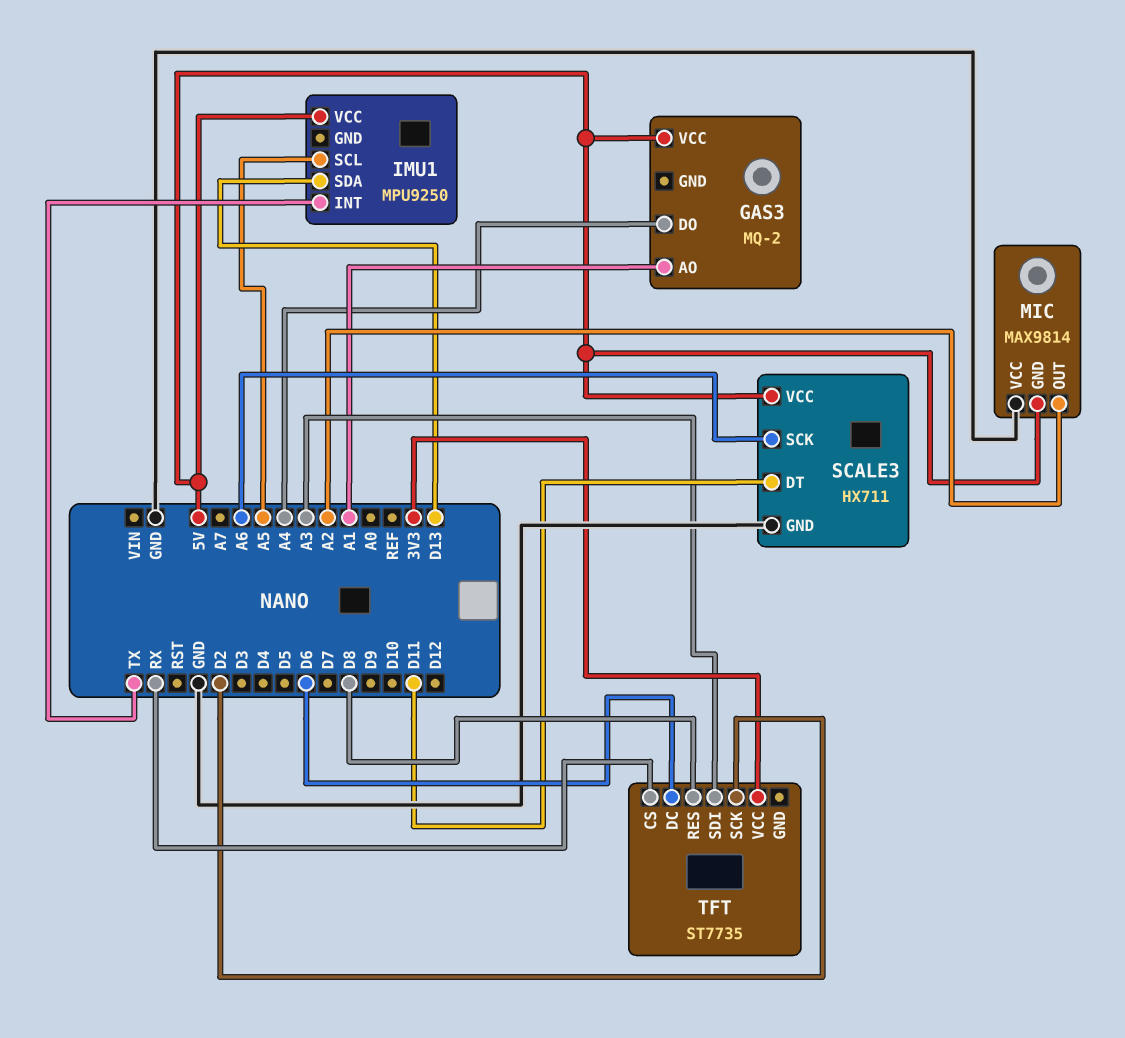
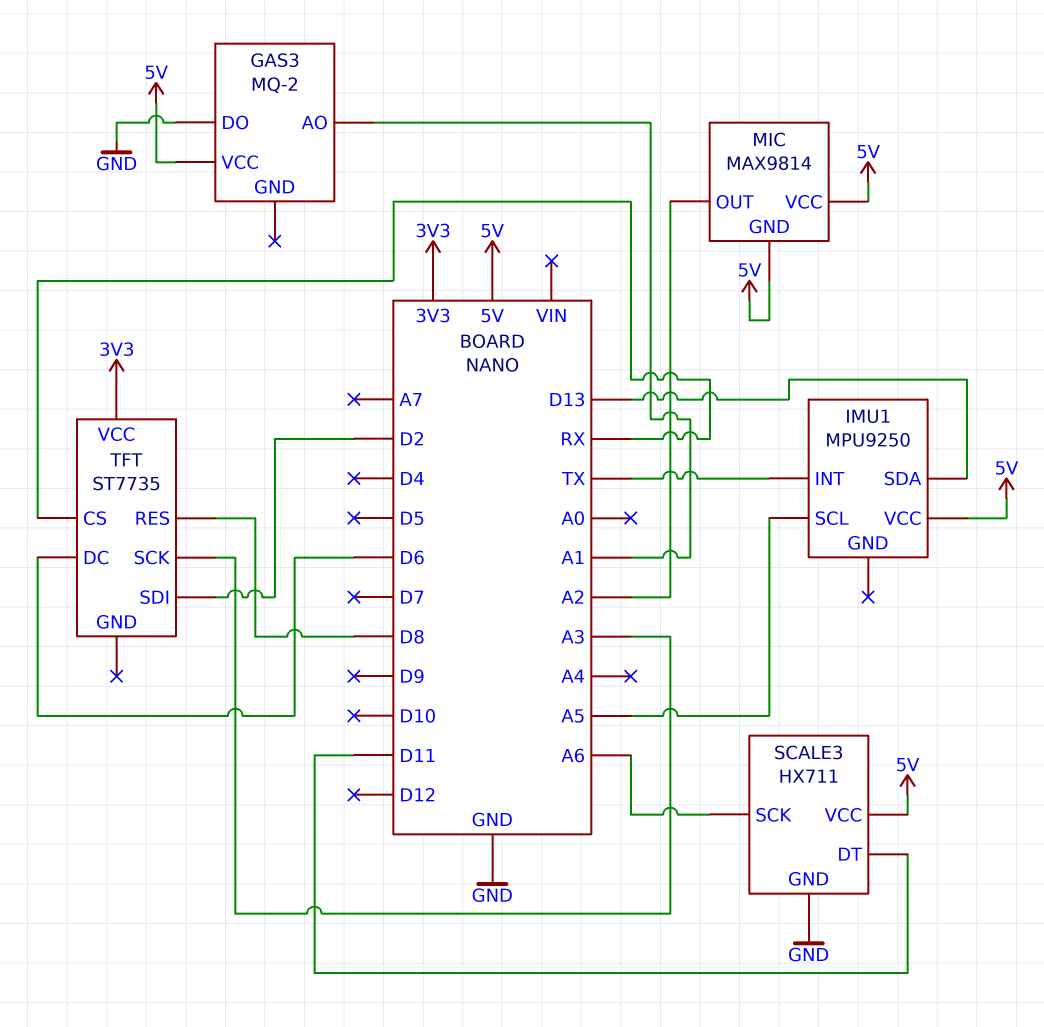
GAS3 pin DO: A4 -> GND
MIC pin VCC: GND -> 5V
TFT pin SCK: D2 -> A3
TFT pin SDI: A3 -> D2

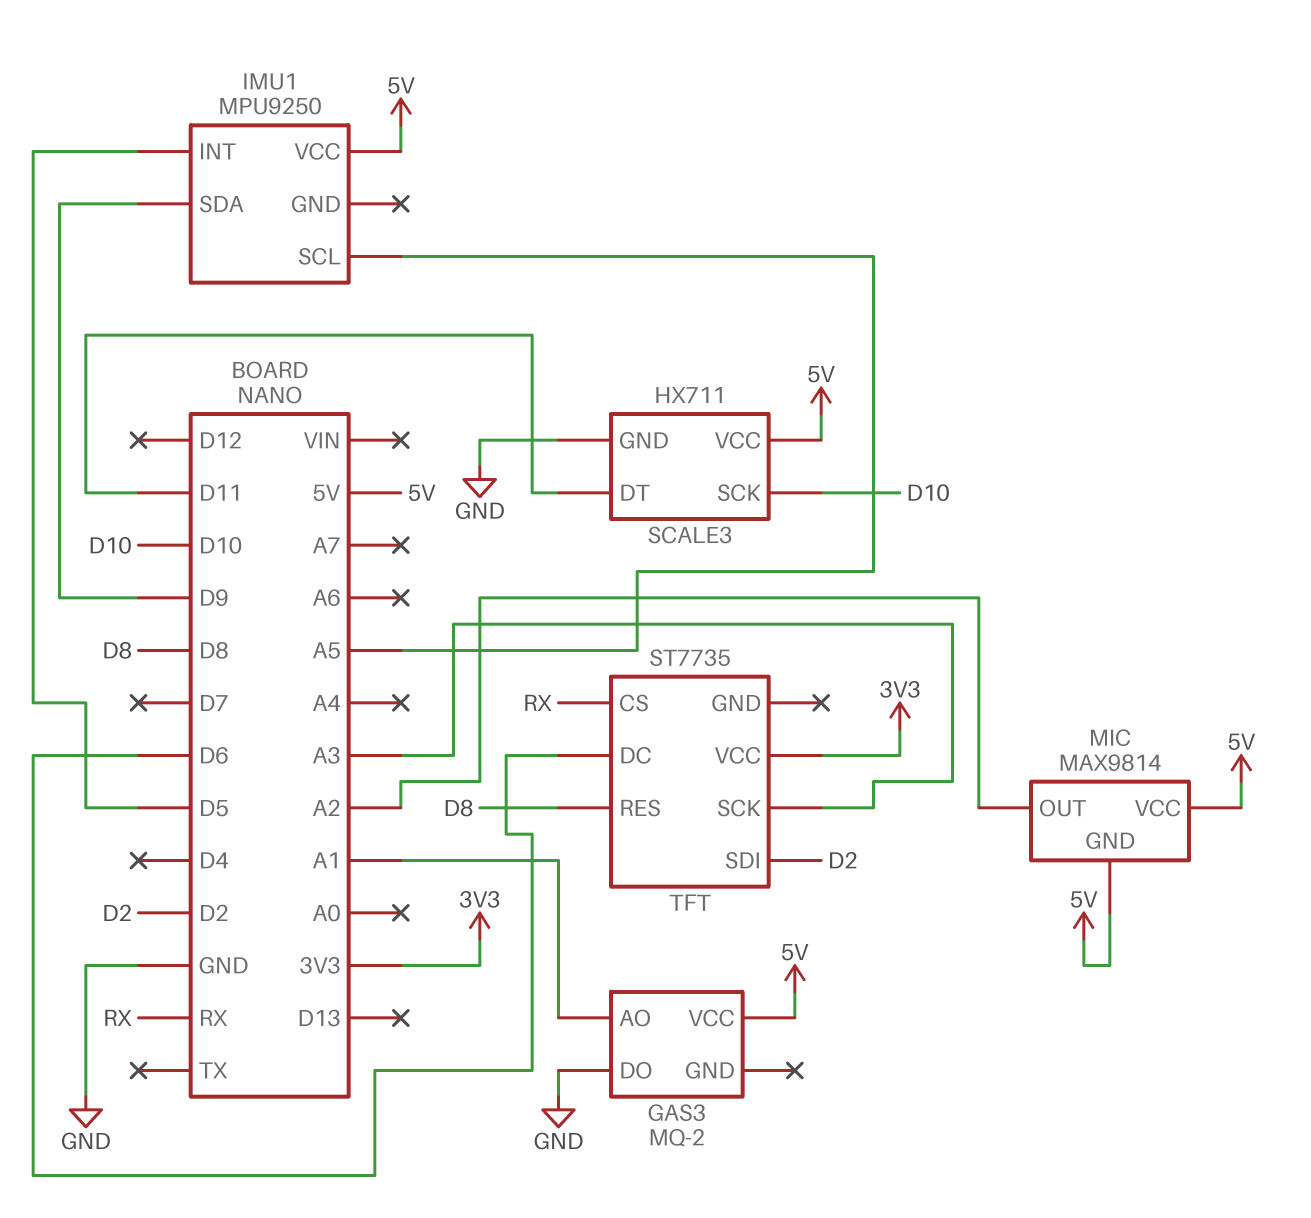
IMU1 pin INT: TX -> D5
IMU1 pin SDA: D13 -> D9
SCALE3 pin SCK: A6 -> D10

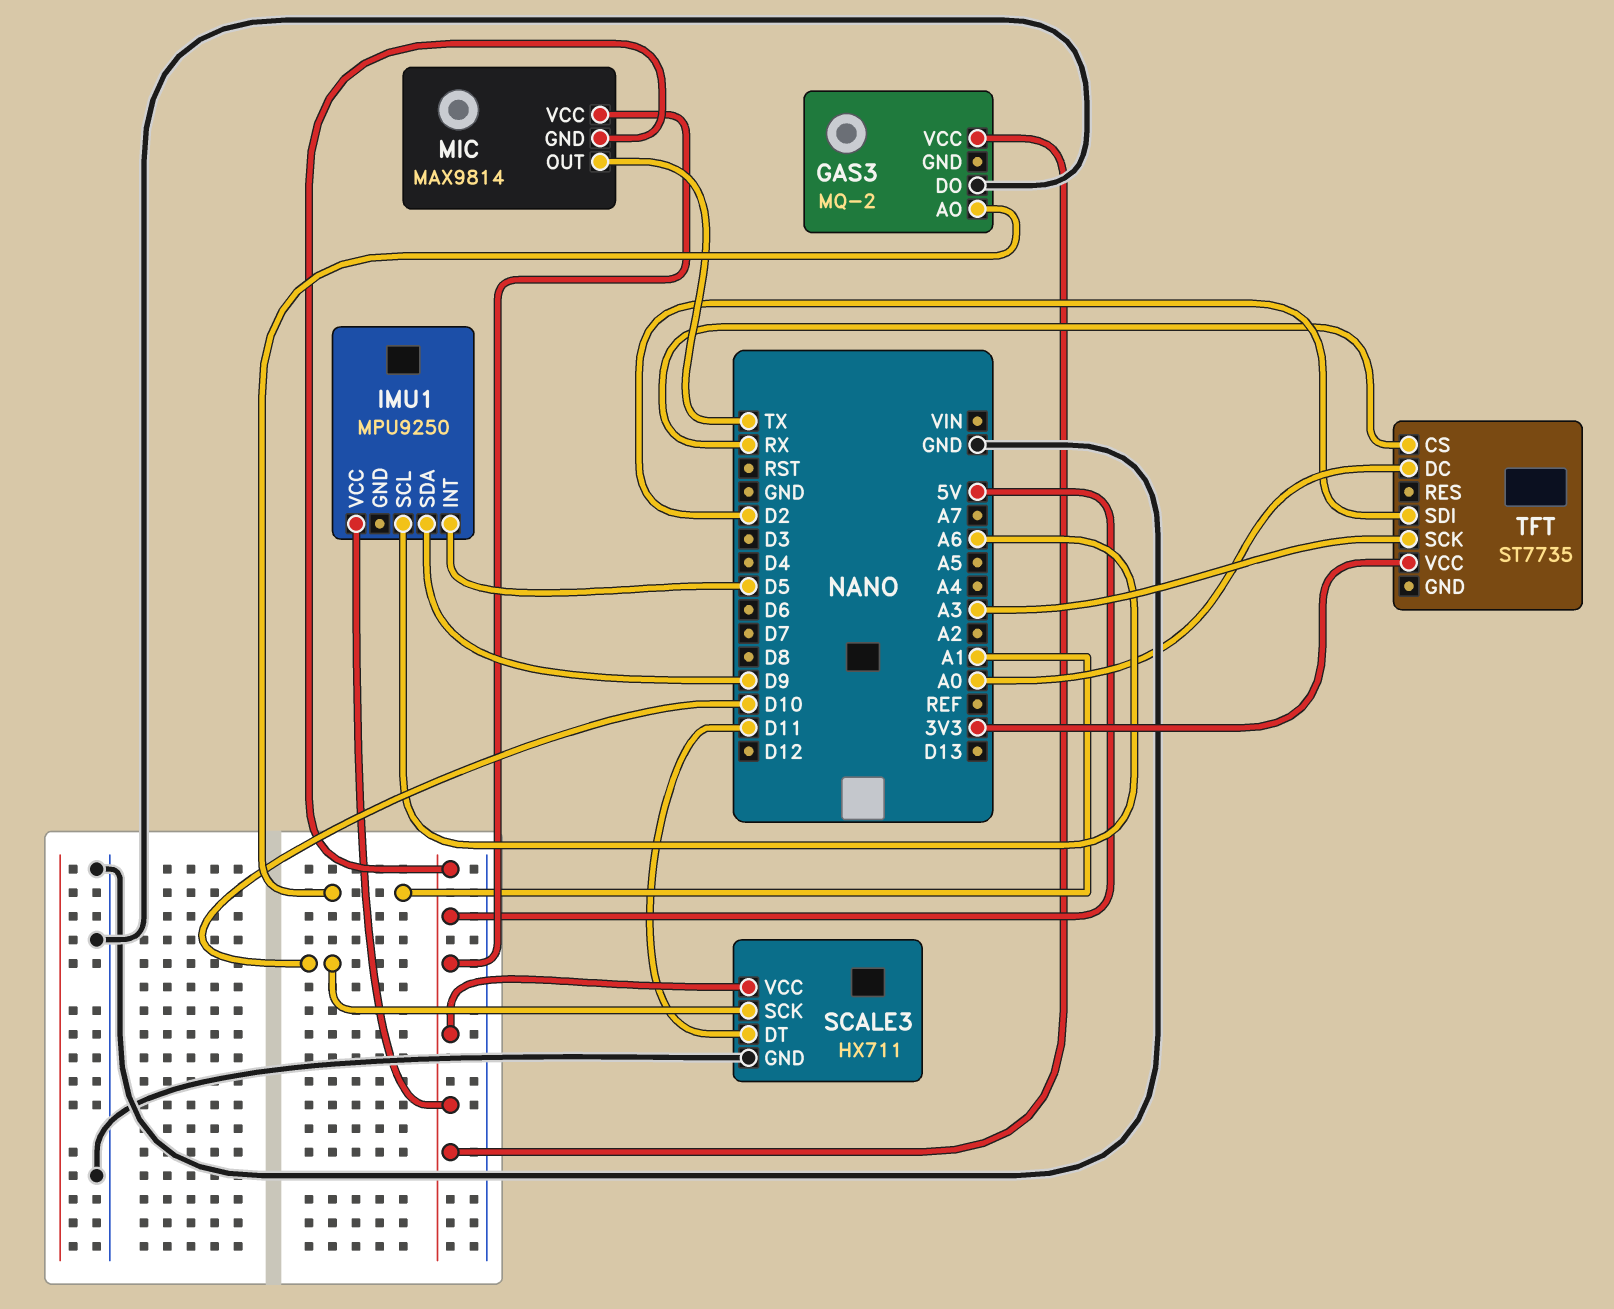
IMU1 pin SCL: A5 -> A6
MIC pin OUT: A2 -> TX
TFT pin DC: D6 -> A0
TFT pin RES: D8 -> none

